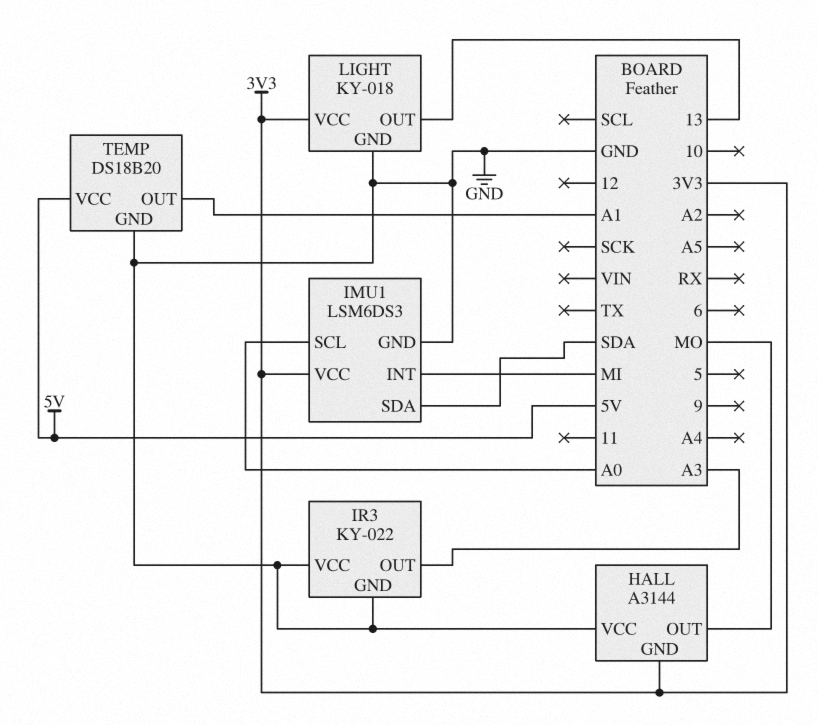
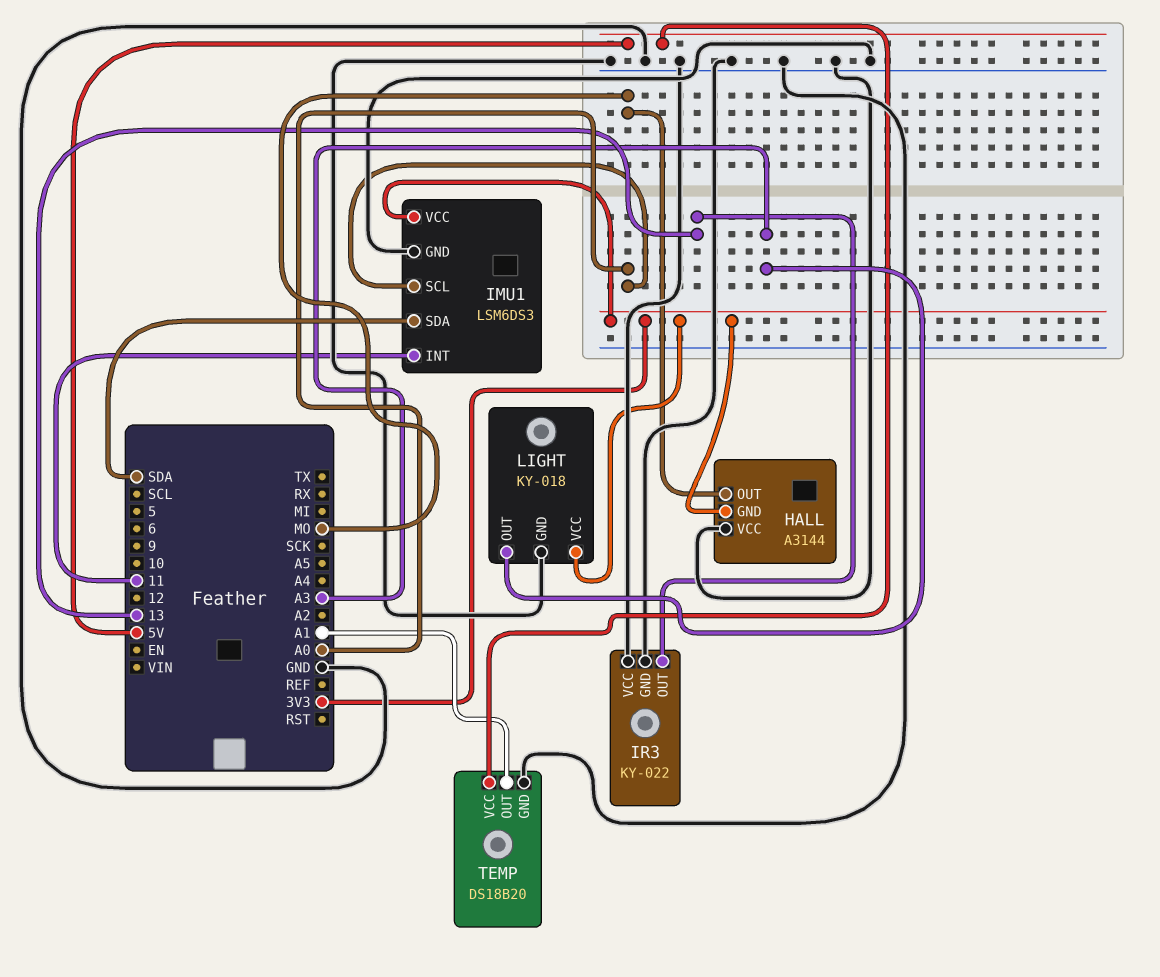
IMU1 pin INT: MI -> 11
IR3 pin OUT: A3 -> 13
LIGHT pin OUT: 13 -> A3

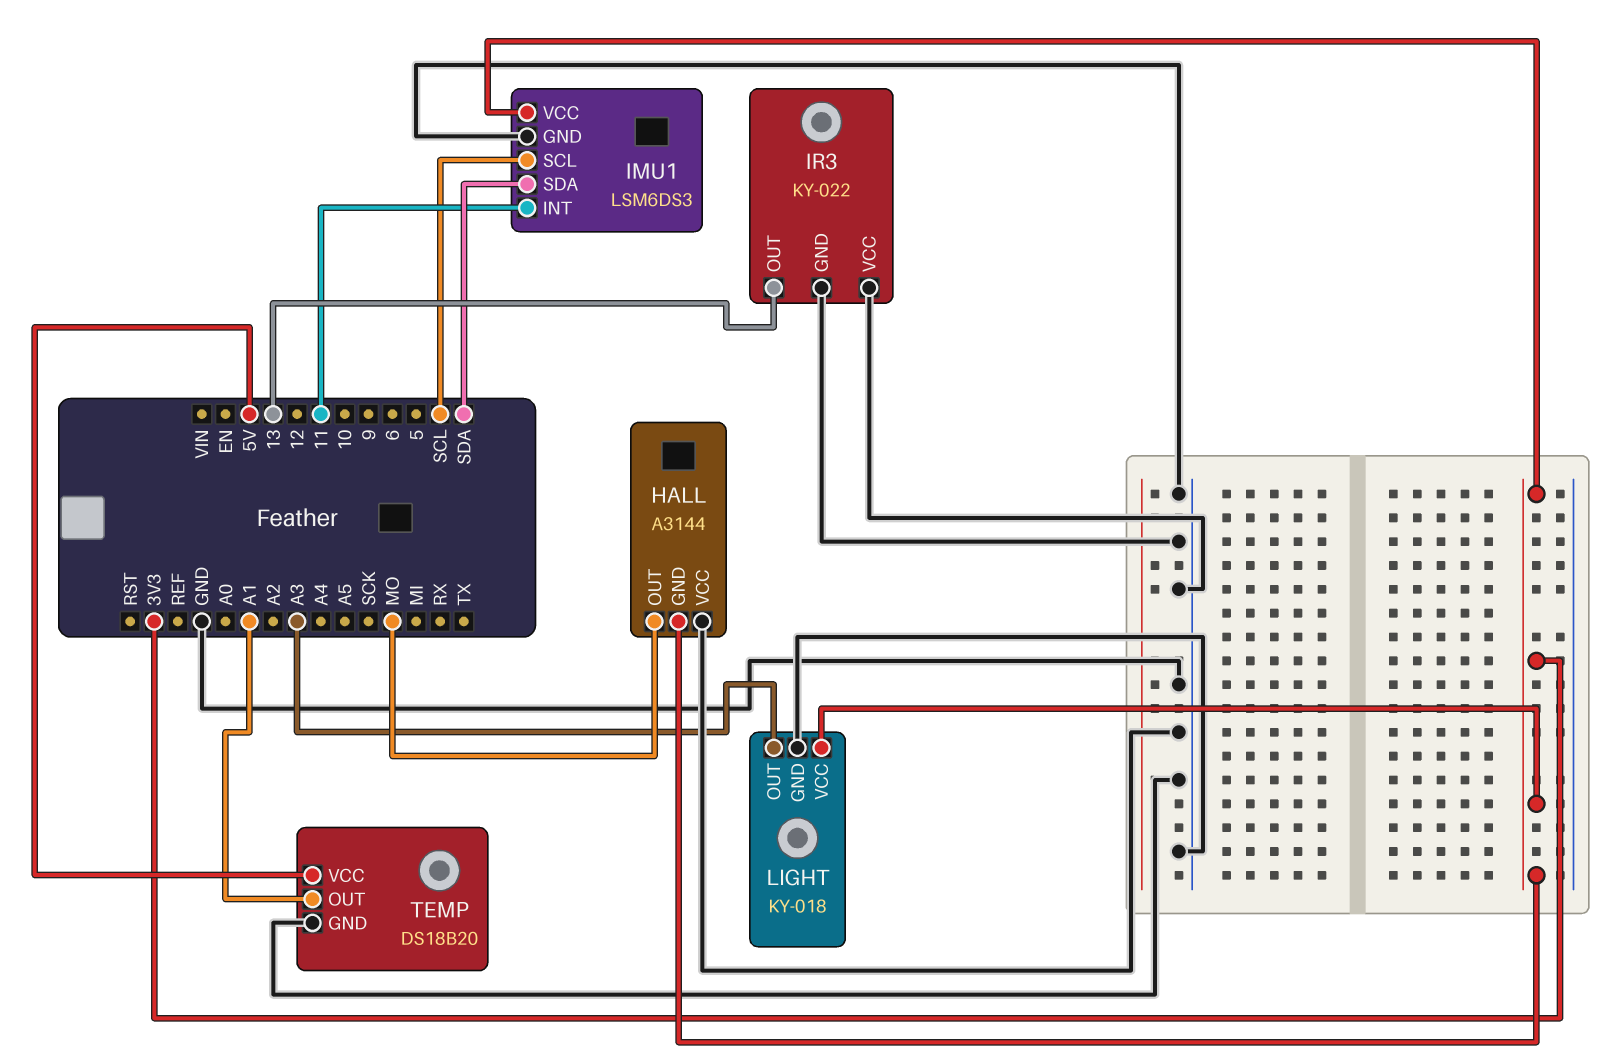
IMU1 pin SCL: A0 -> SCL

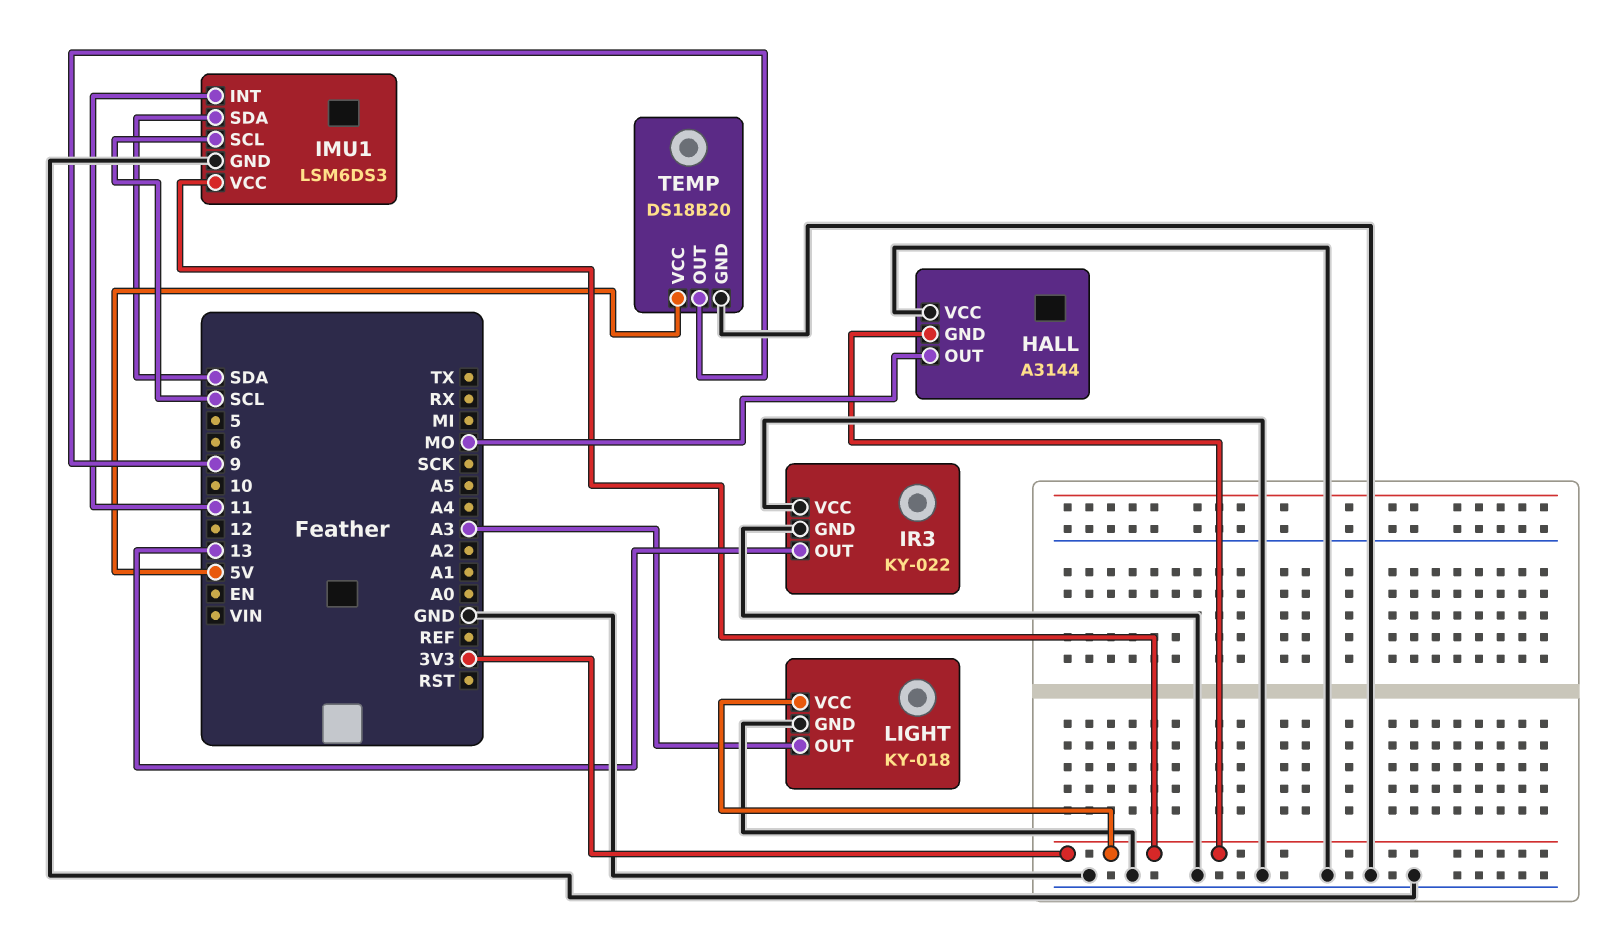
TEMP pin OUT: A1 -> 9

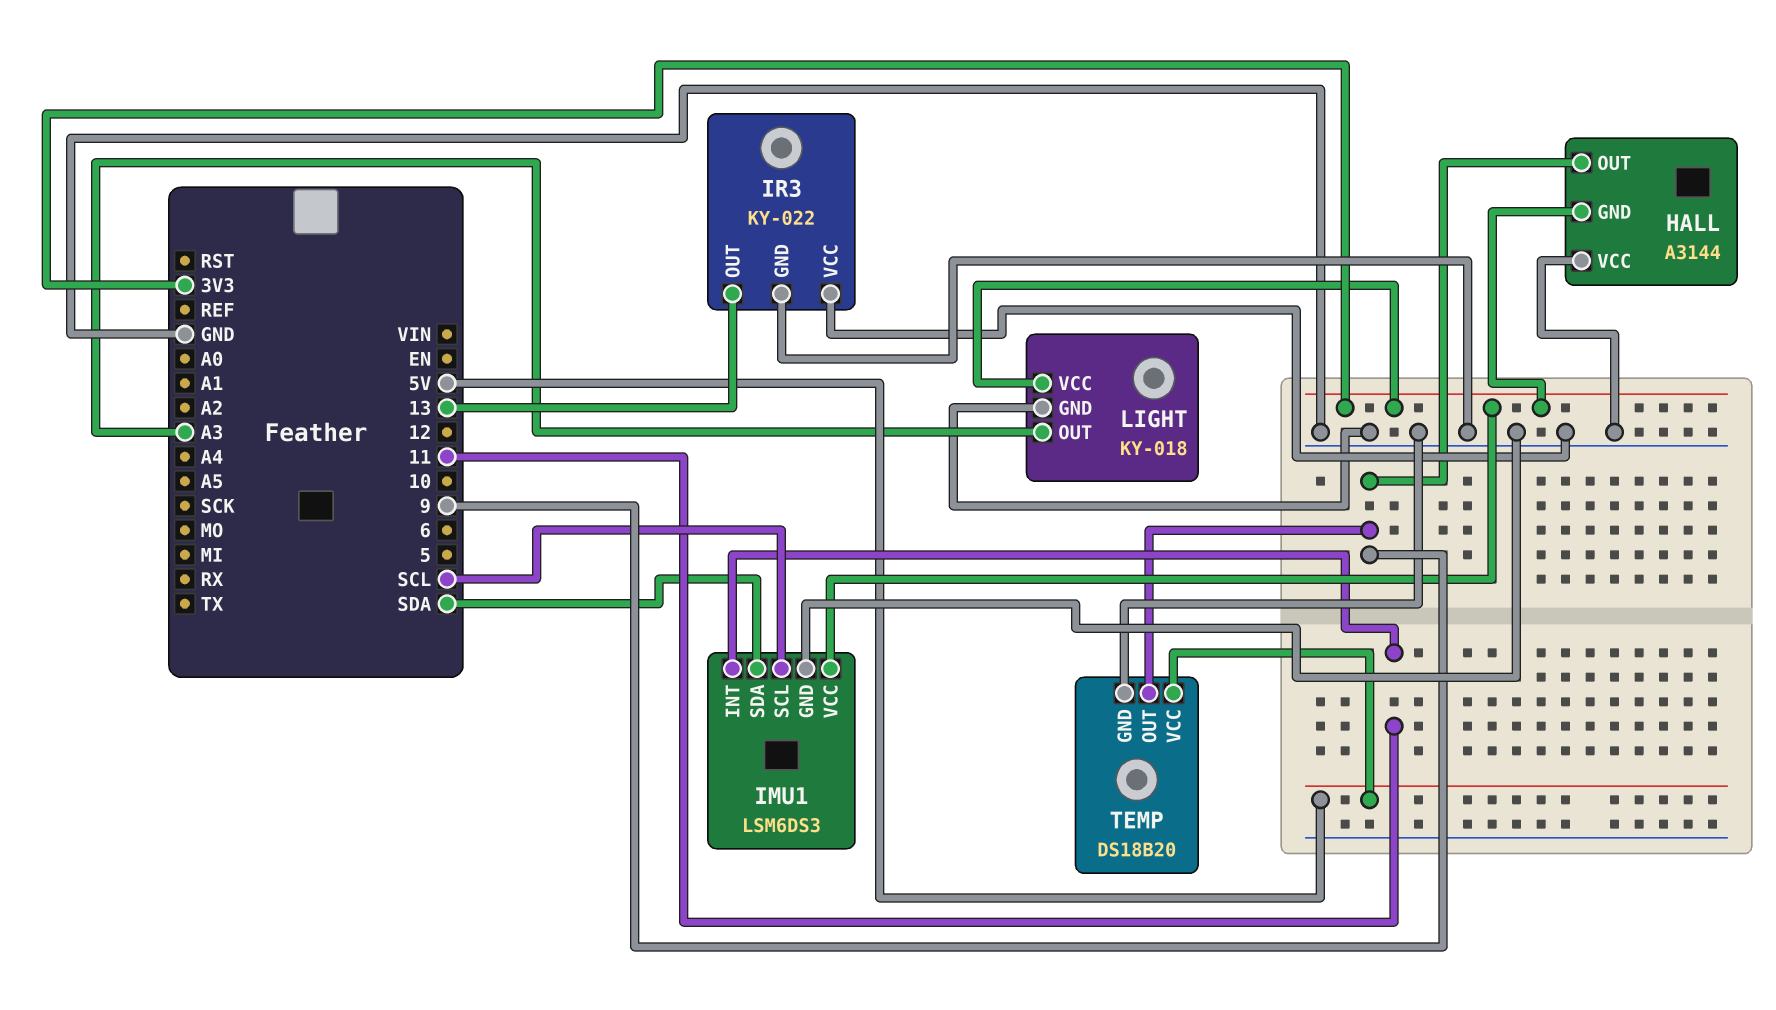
HALL pin OUT: MO -> 9

